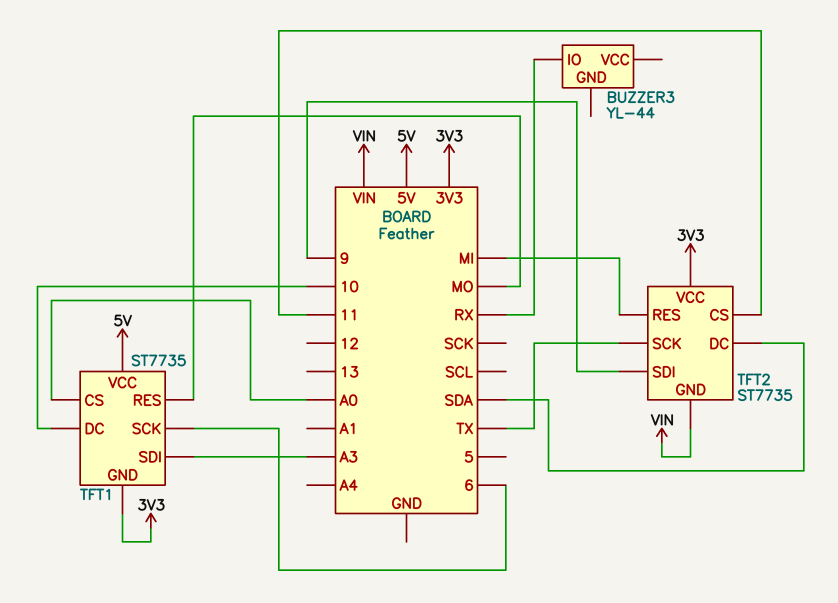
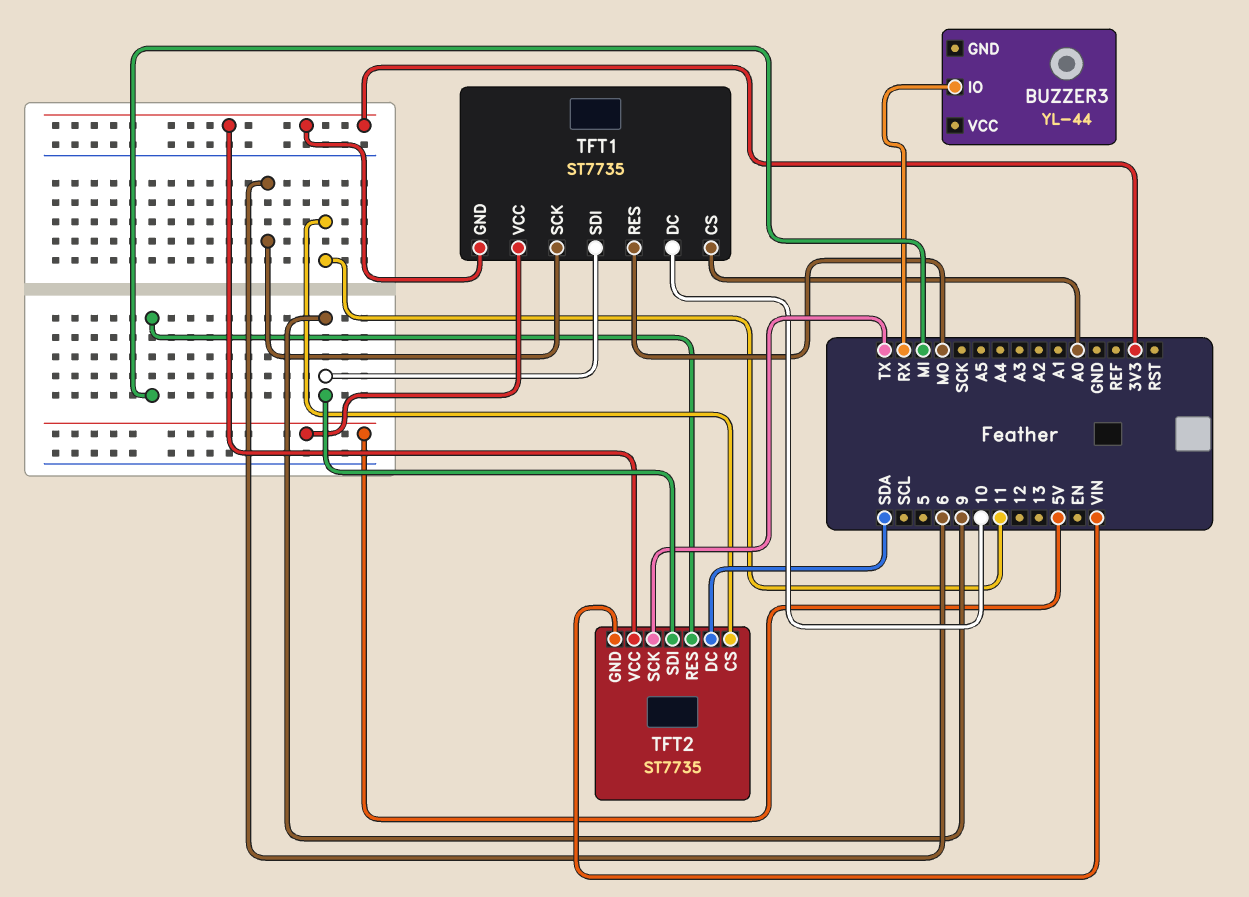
TFT1 pin SDI: A3 -> 9

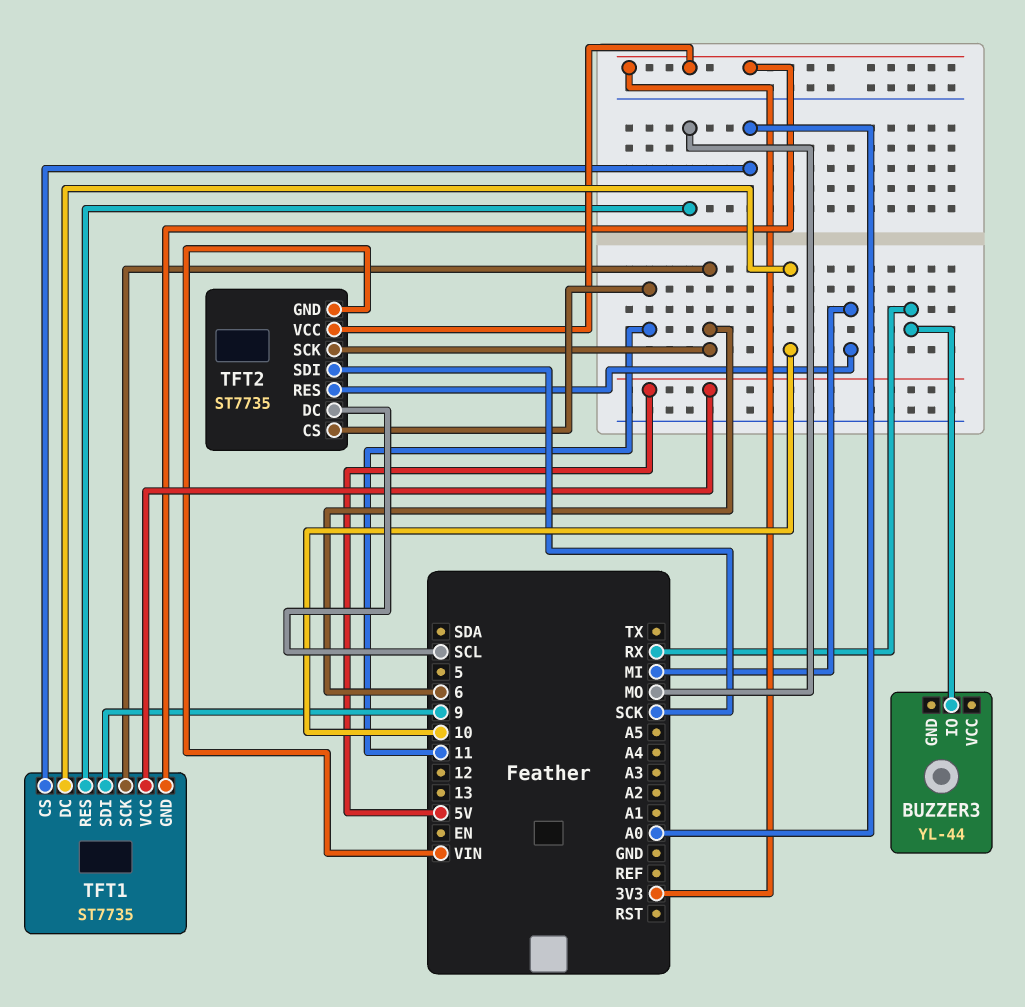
TFT2 pin DC: SDA -> SCL
TFT2 pin SCK: TX -> 6
TFT2 pin SDI: 9 -> SCK

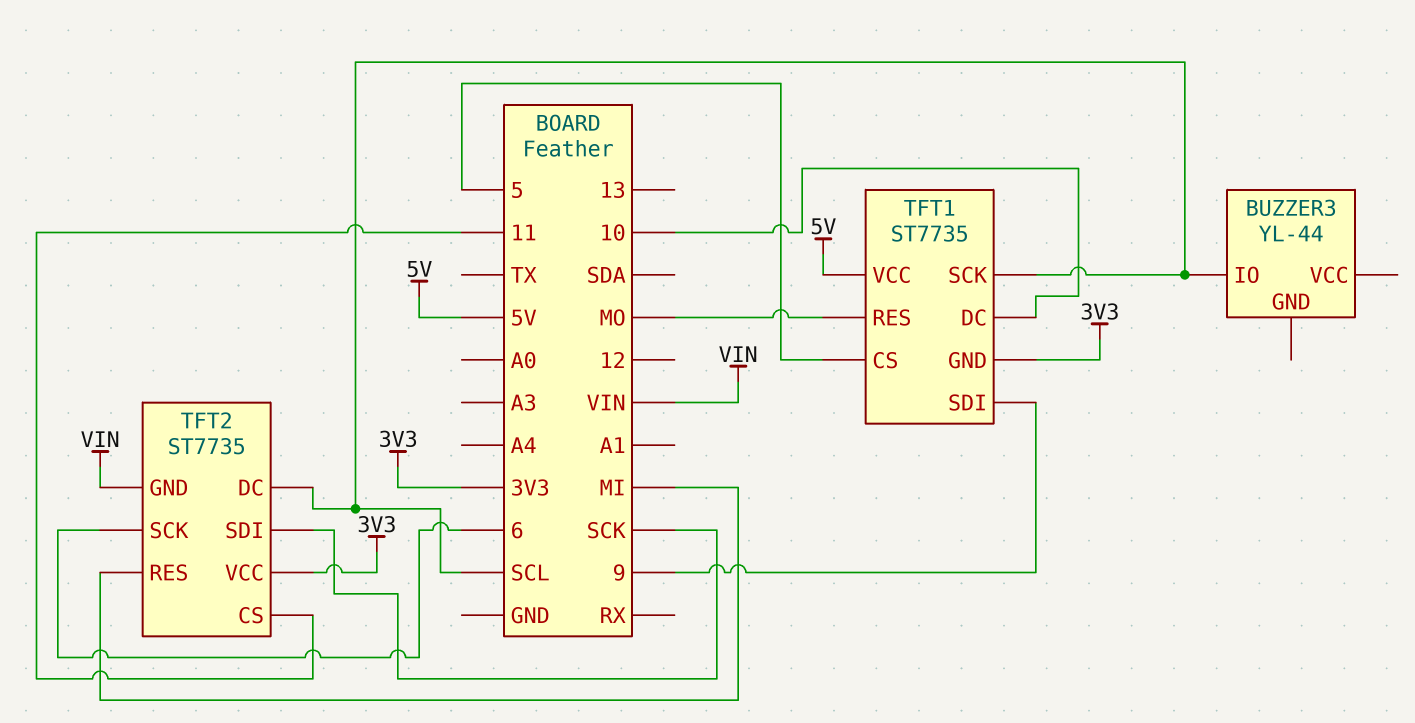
BUZZER3 pin IO: RX -> SCL
TFT1 pin CS: A0 -> 5
TFT1 pin SCK: 6 -> SCL

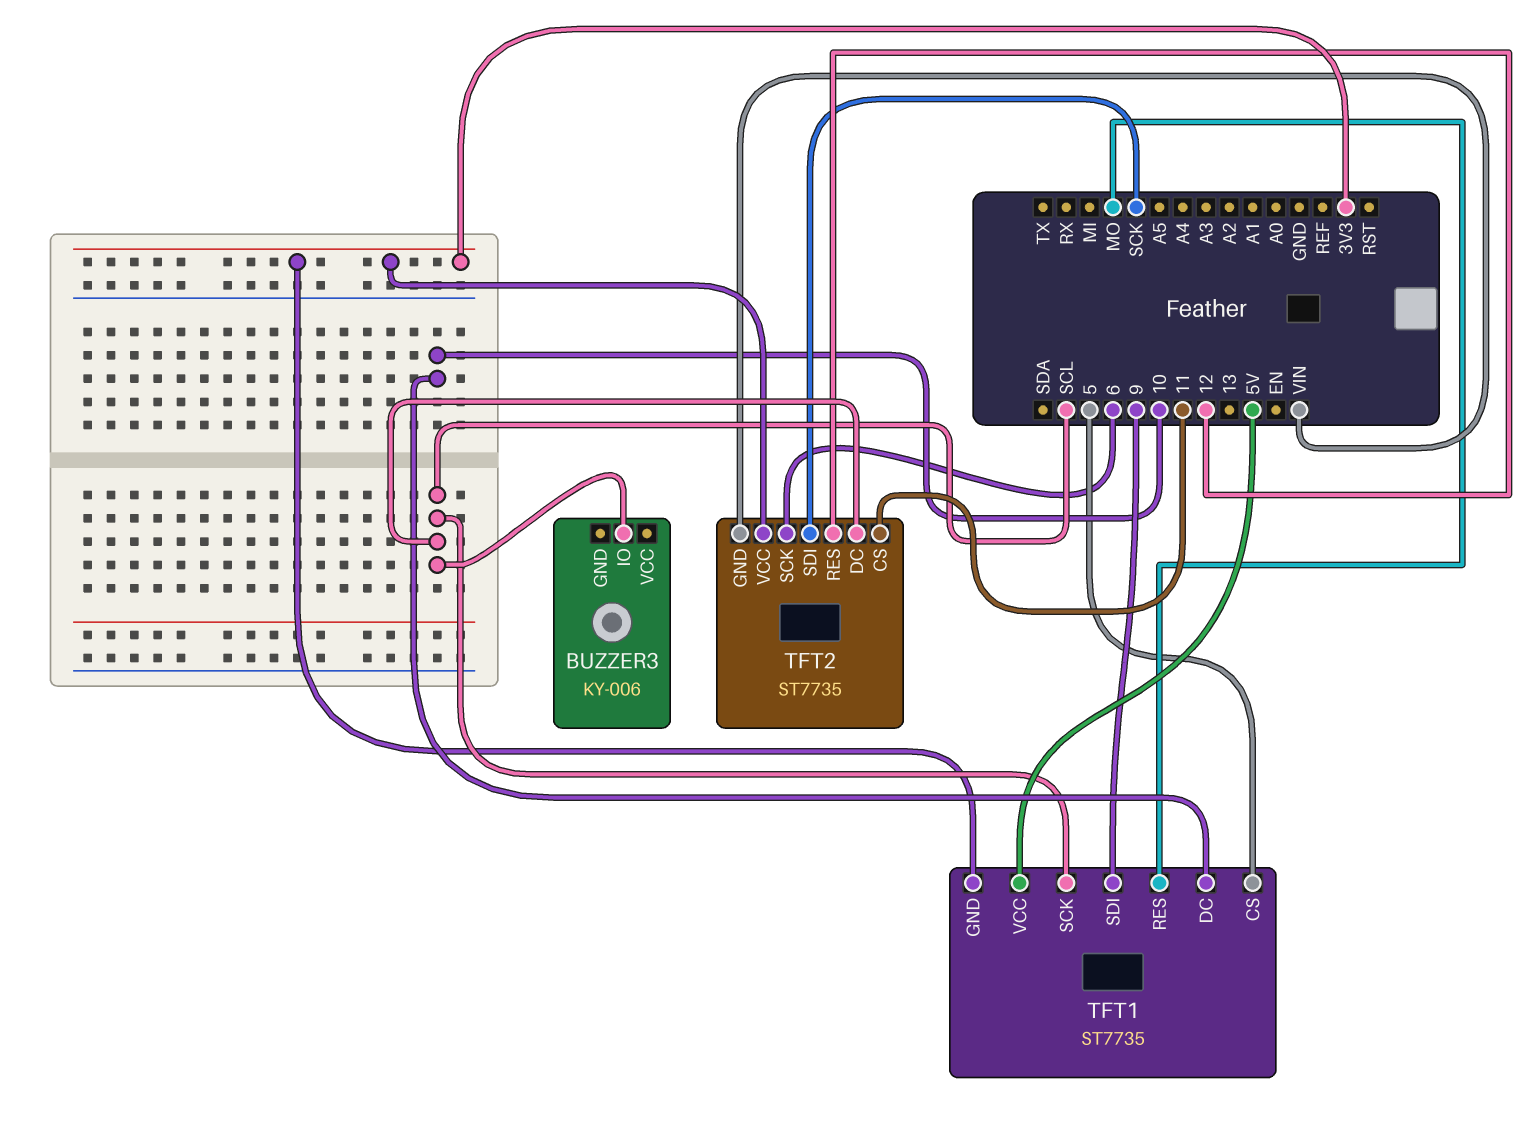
BUZZER3: YL-44 -> KY-006
TFT2 pin RES: MI -> 12

